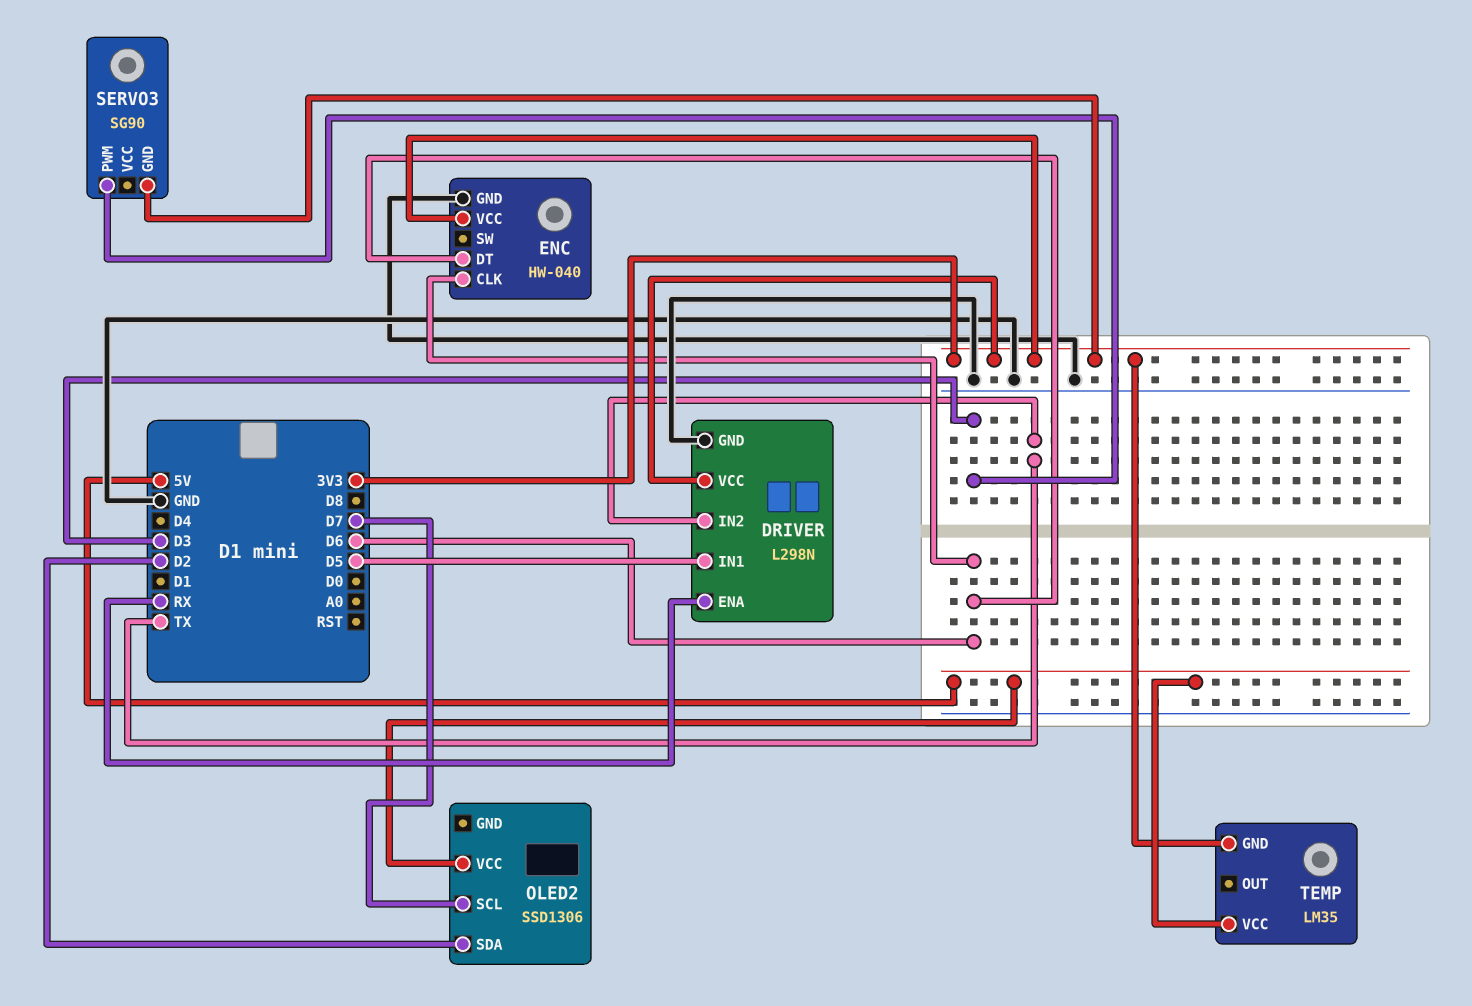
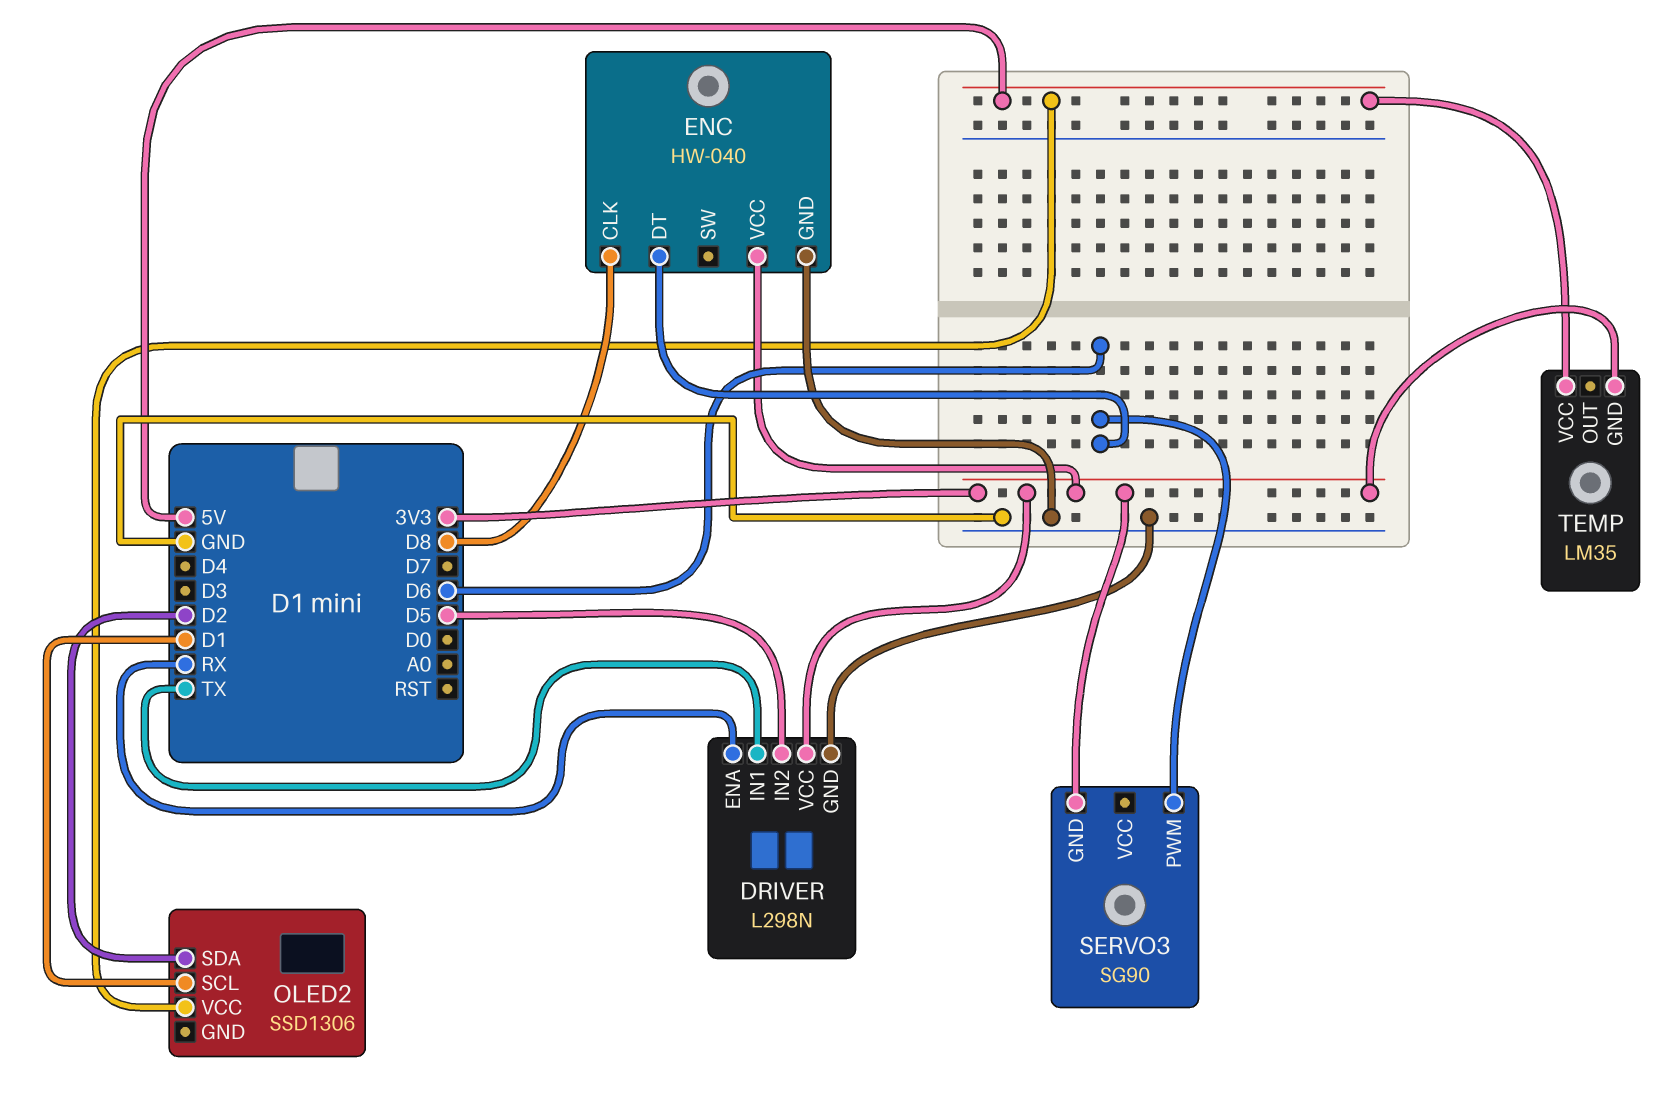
DRIVER pin IN1: D5 -> TX
DRIVER pin IN2: TX -> D5
ENC pin CLK: D6 -> D8
OLED2 pin SCL: D7 -> D1
SERVO3 pin PWM: D3 -> D6

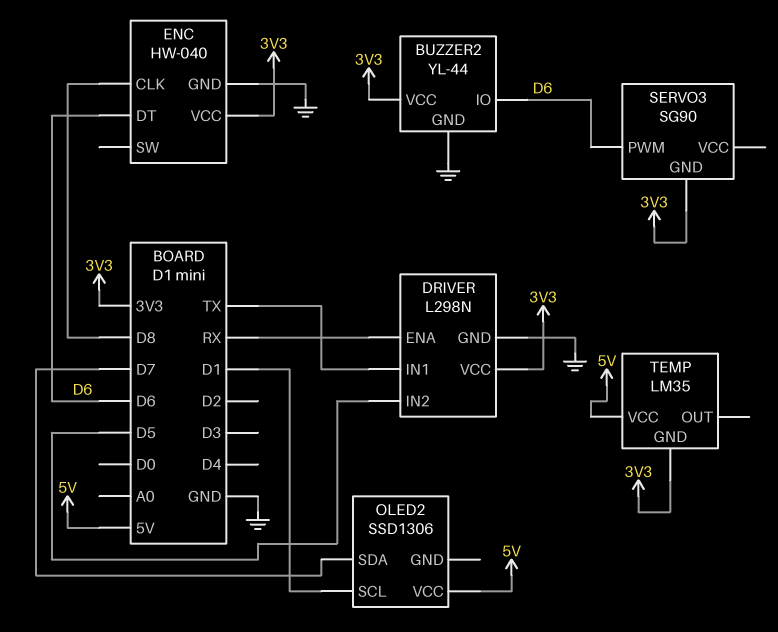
BUZZER2: none -> YL-44
BUZZER2 pin GND: none -> GND
BUZZER2 pin IO: none -> D6
BUZZER2 pin VCC: none -> 3V3
OLED2 pin SDA: D2 -> D7

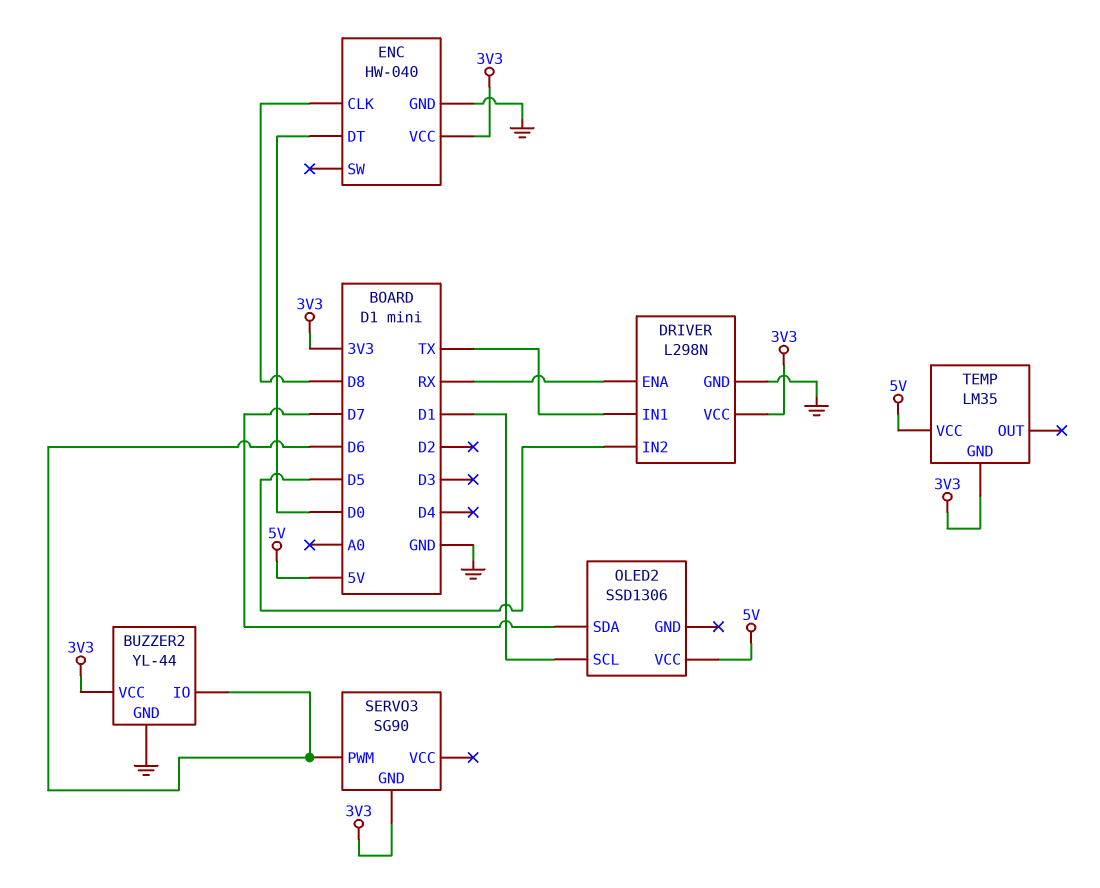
ENC pin DT: D6 -> D0

